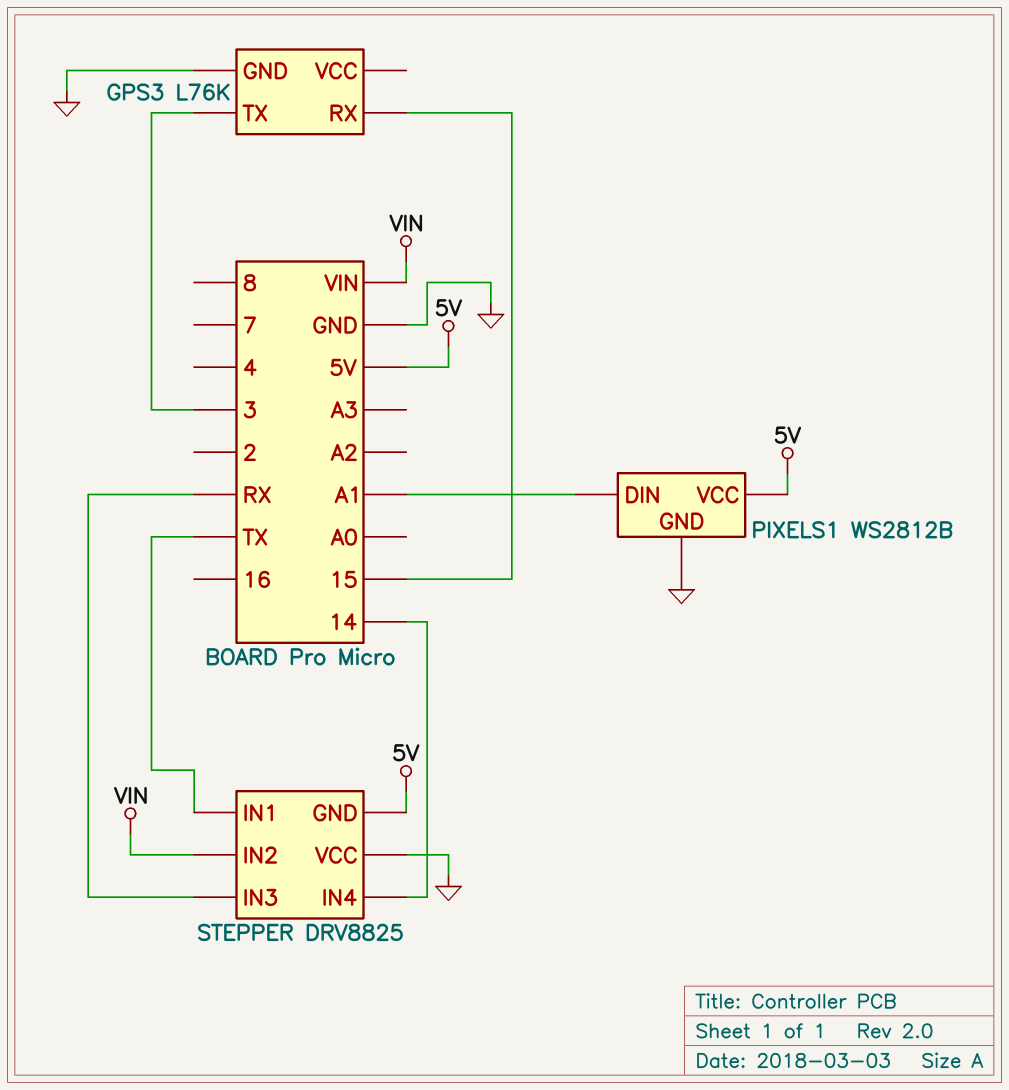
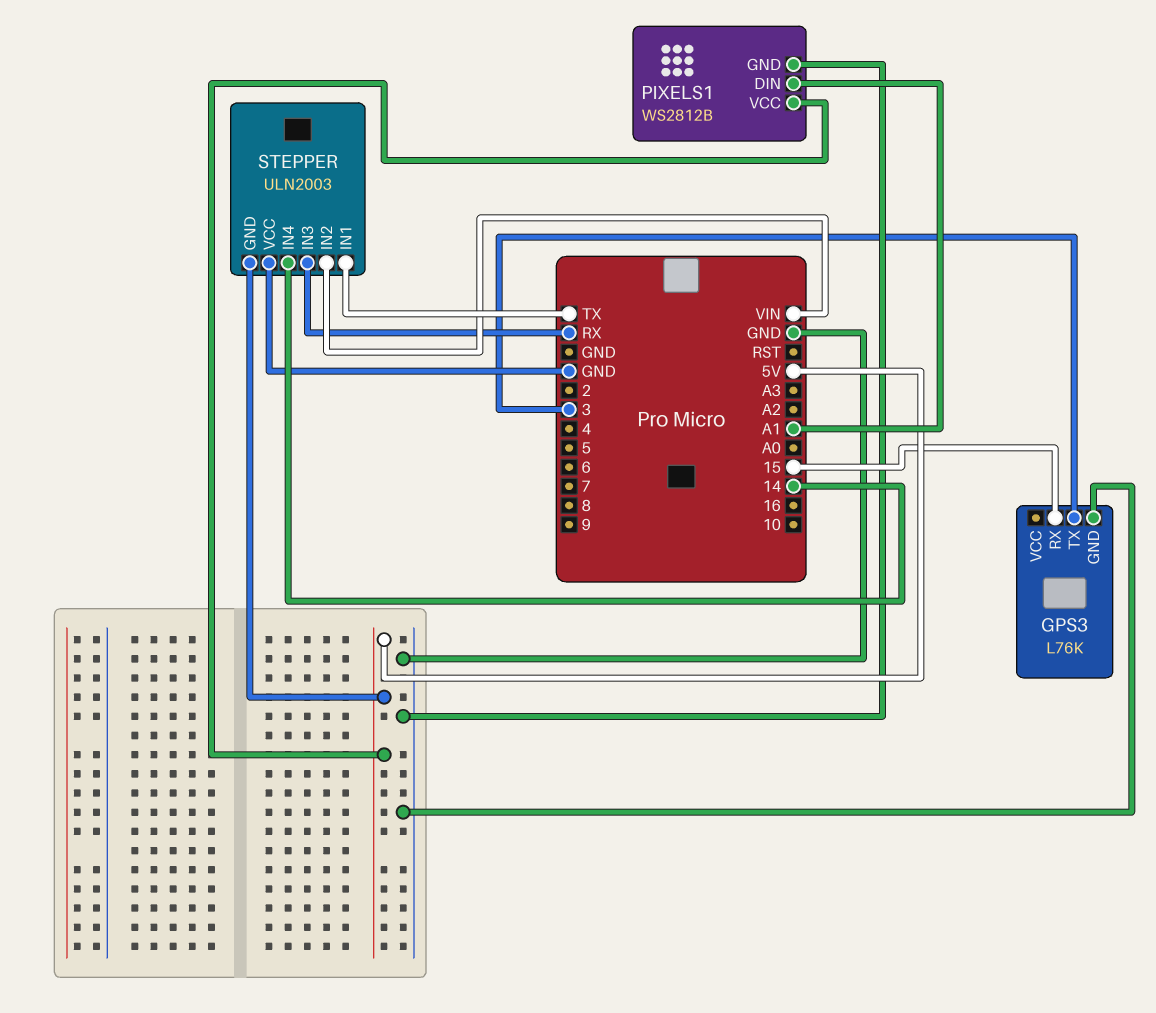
STEPPER: DRV8825 -> ULN2003

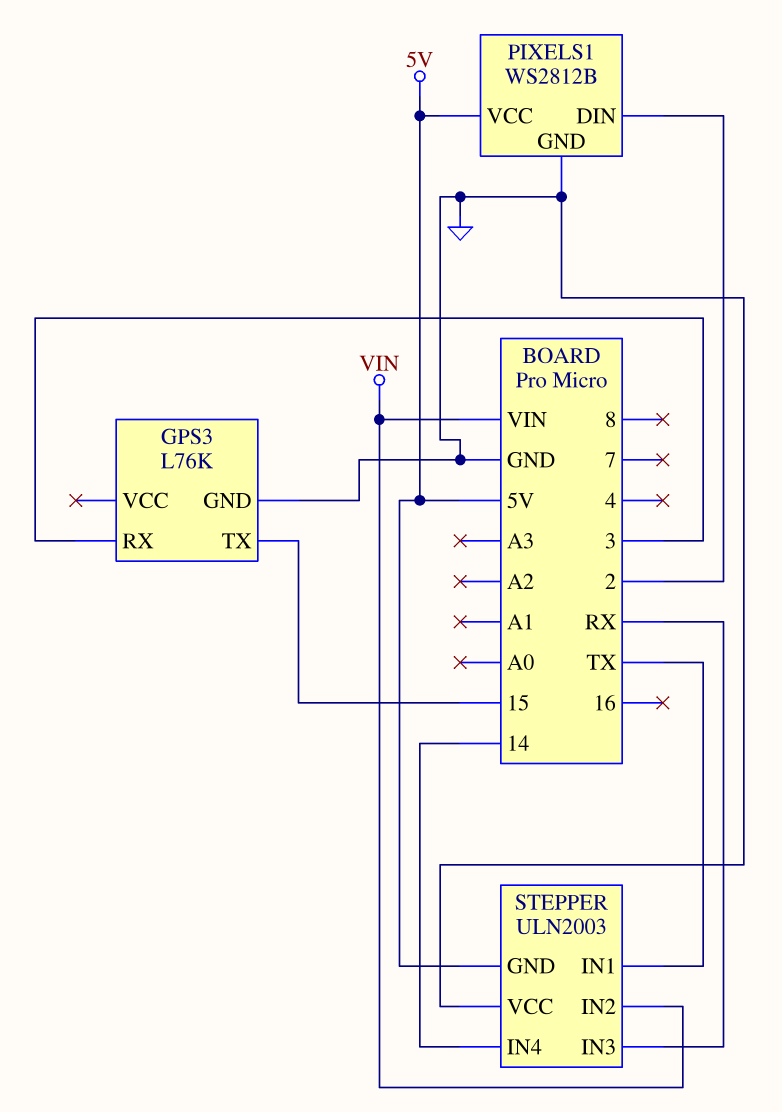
GPS3 pin RX: 15 -> 3
GPS3 pin TX: 3 -> 15
PIXELS1 pin DIN: A1 -> 2

